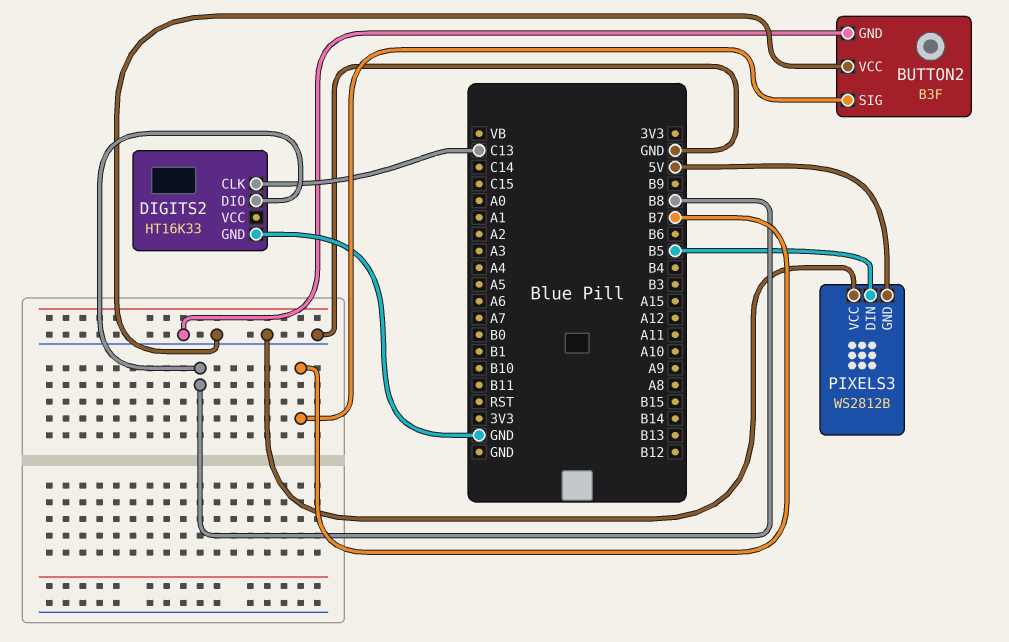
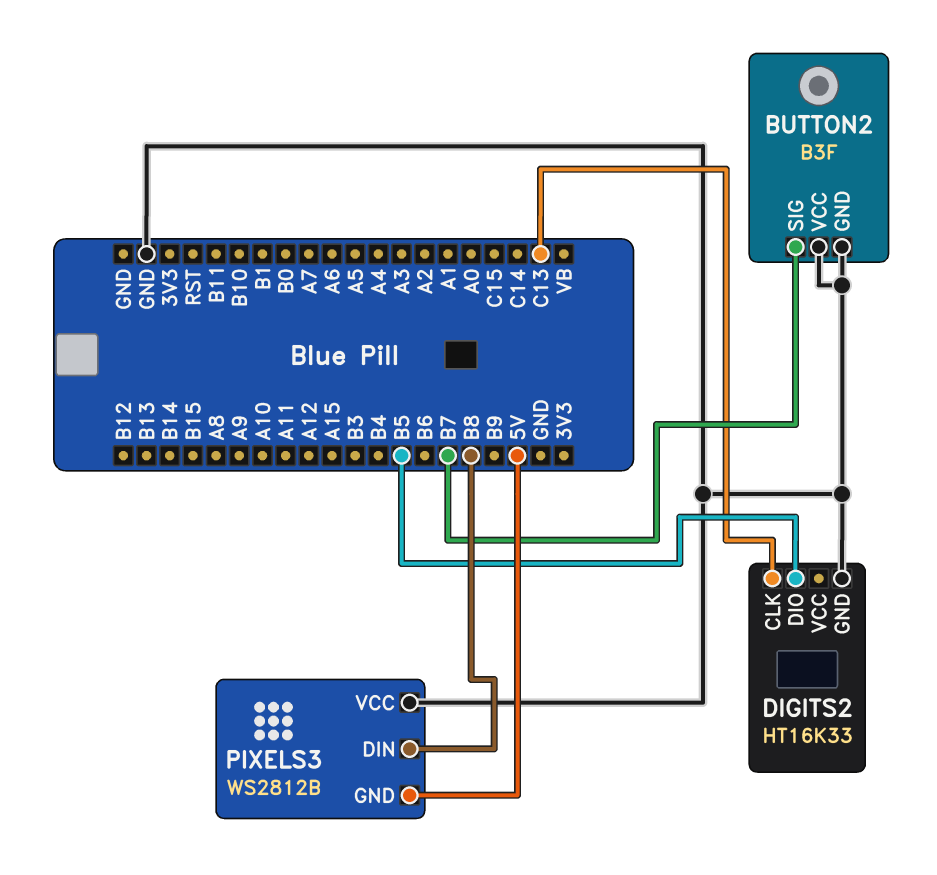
DIGITS2 pin DIO: B8 -> B5
PIXELS3 pin DIN: B5 -> B8

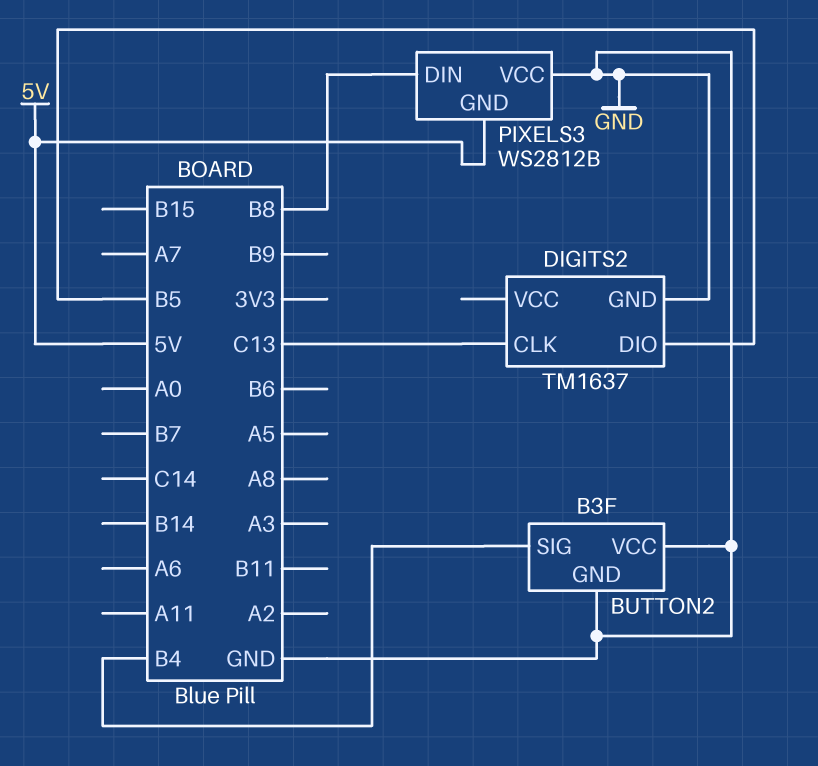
BUTTON2 pin SIG: B7 -> B4
DIGITS2: HT16K33 -> TM1637

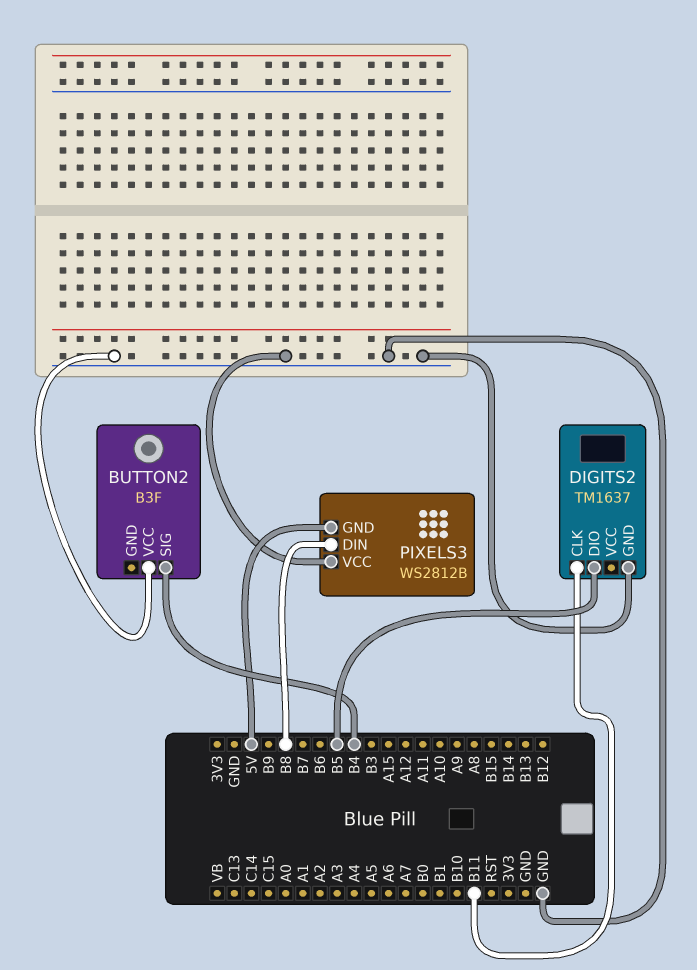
BUTTON2 pin GND: GND -> none
DIGITS2 pin CLK: C13 -> B11

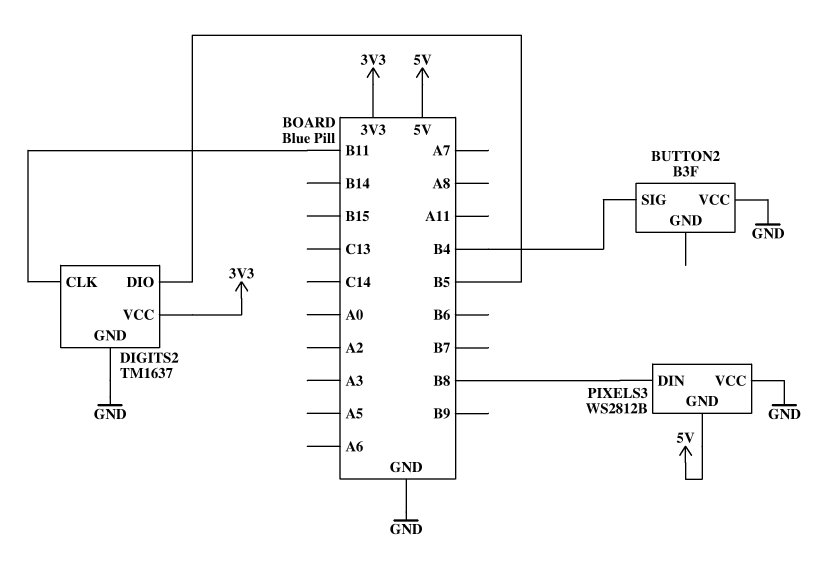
DIGITS2 pin VCC: none -> 3V3

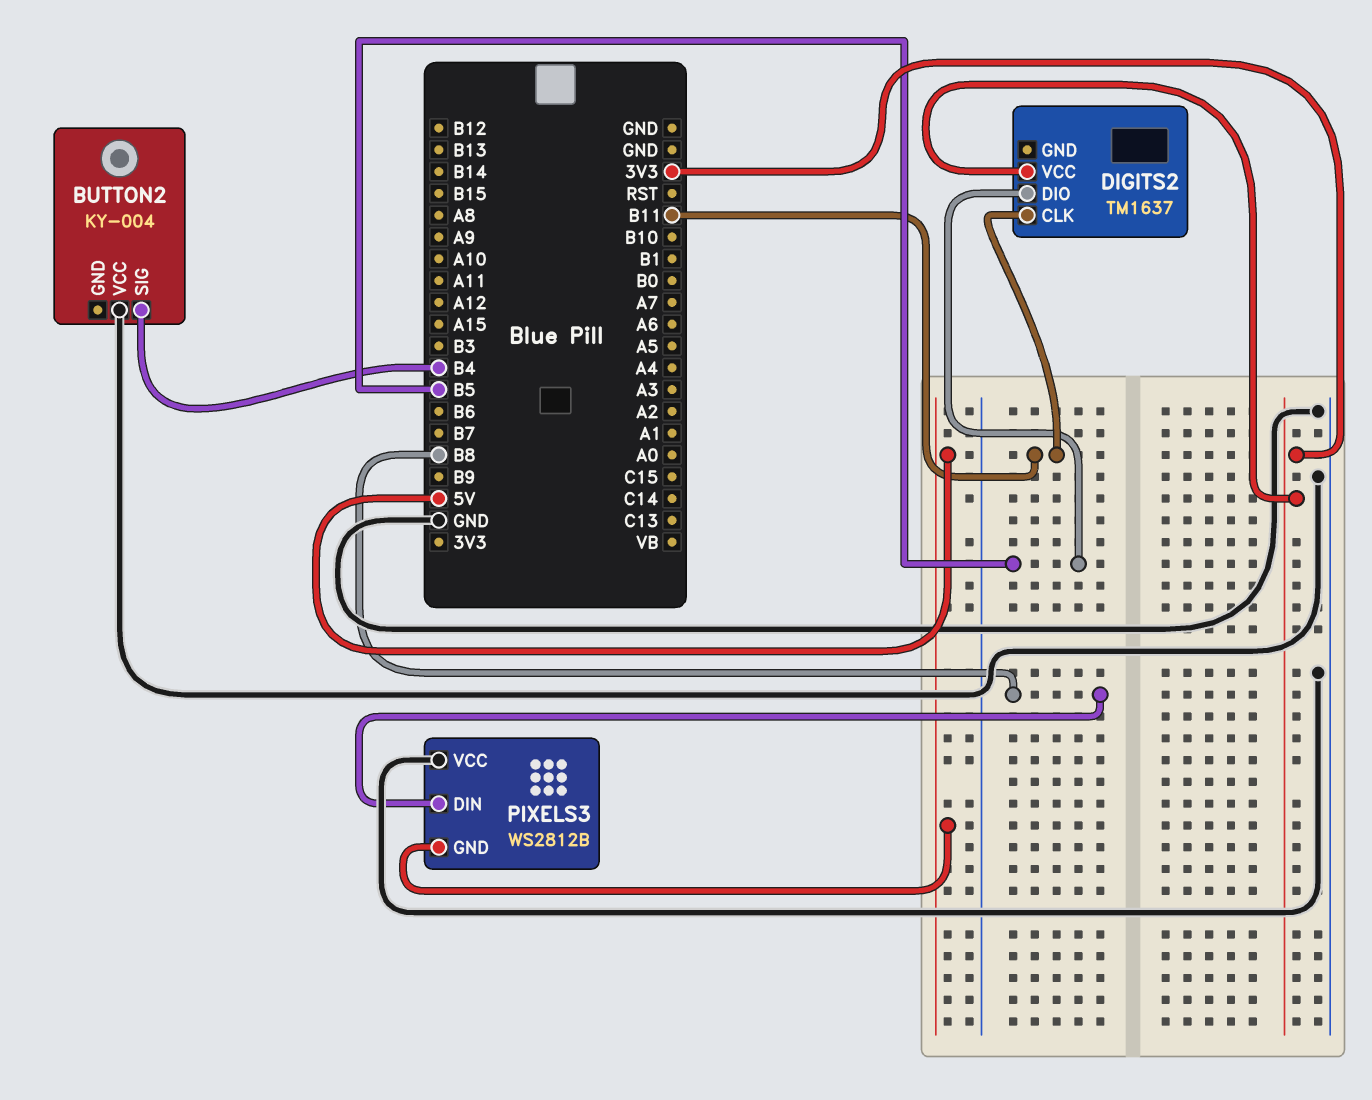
BUTTON2: B3F -> KY-004
DIGITS2 pin GND: GND -> none

